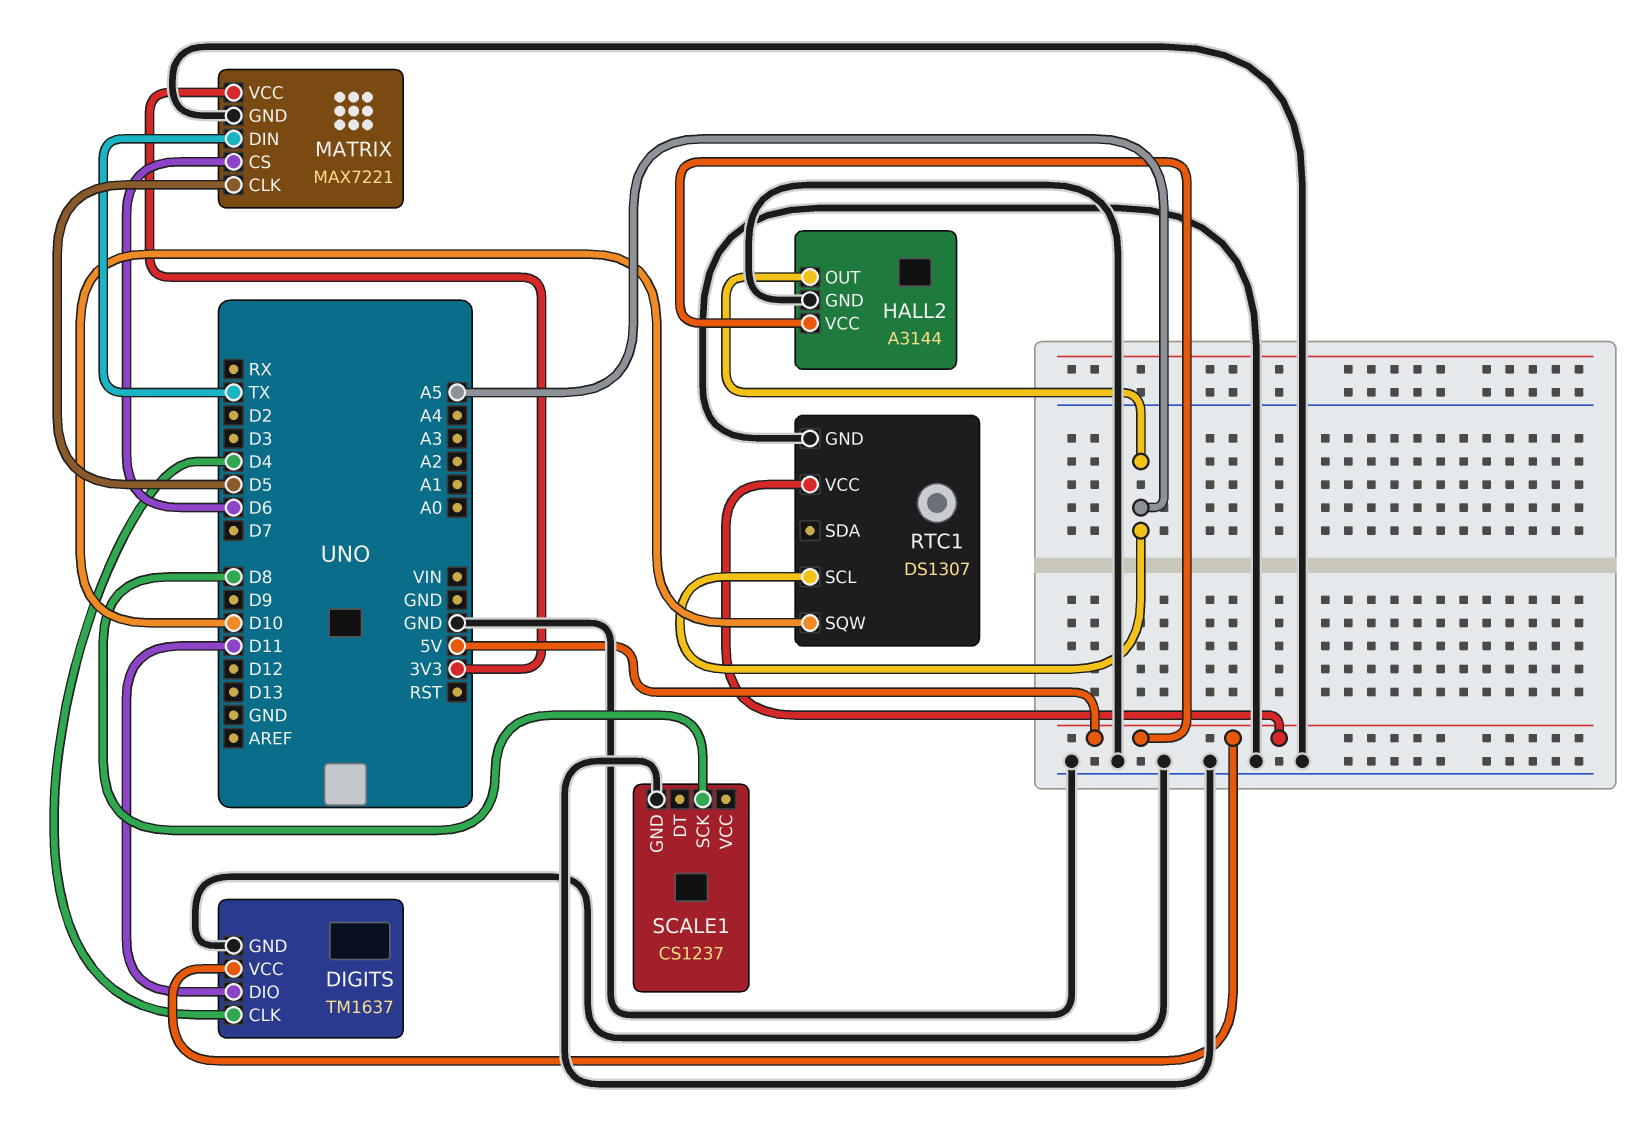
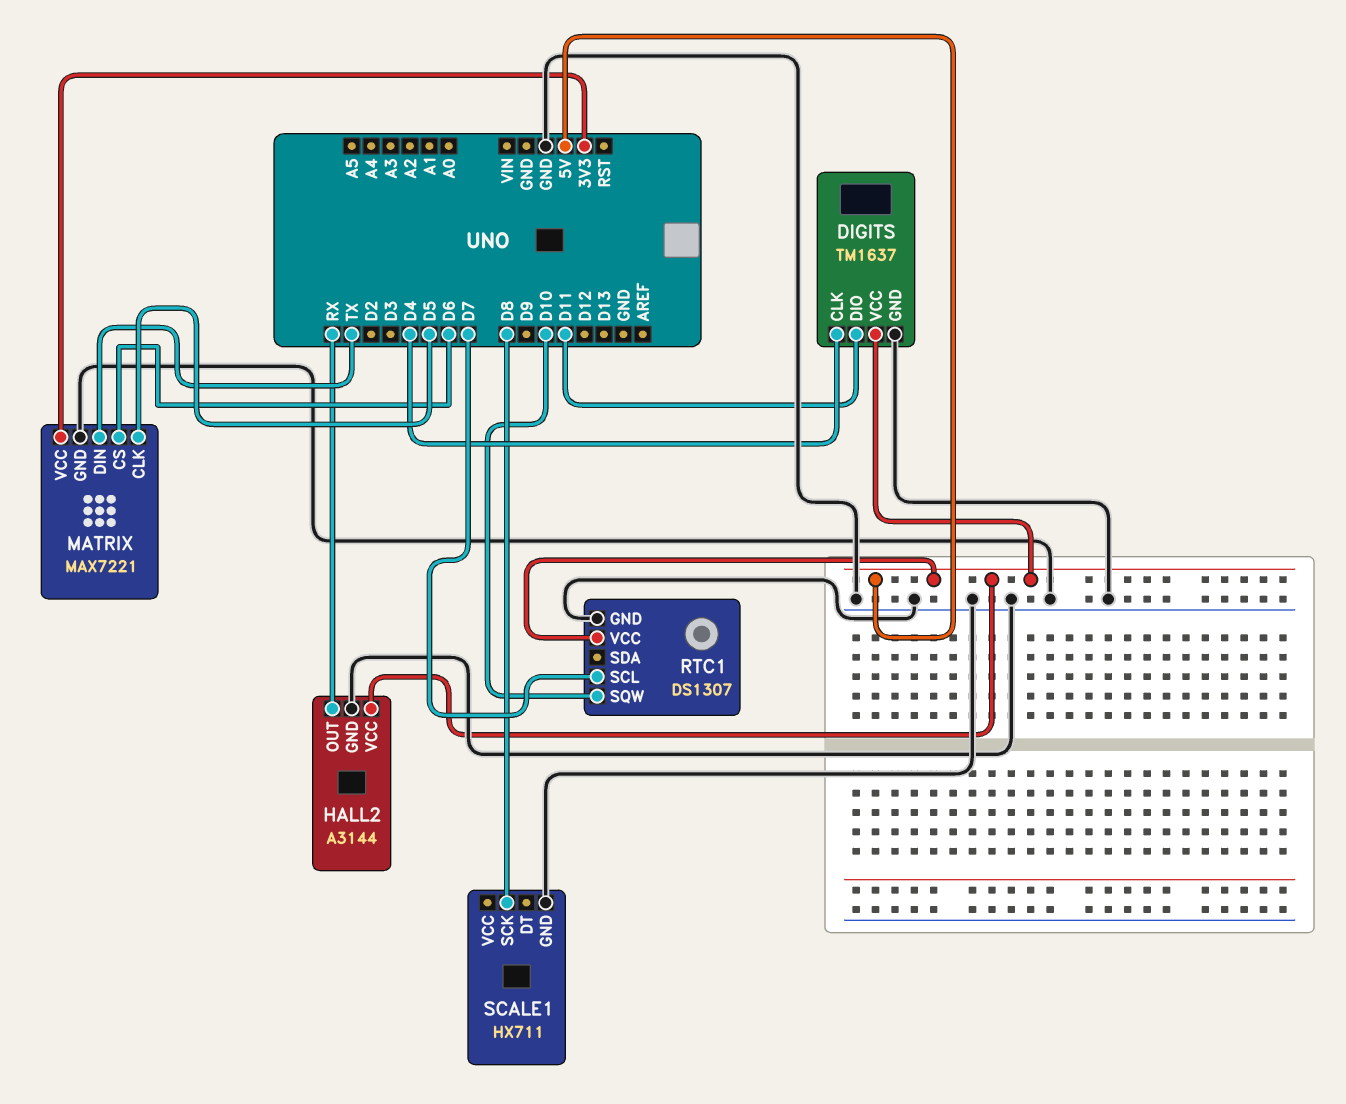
HALL2 pin OUT: A5 -> RX
RTC1 pin SCL: A5 -> D7
SCALE1: CS1237 -> HX711

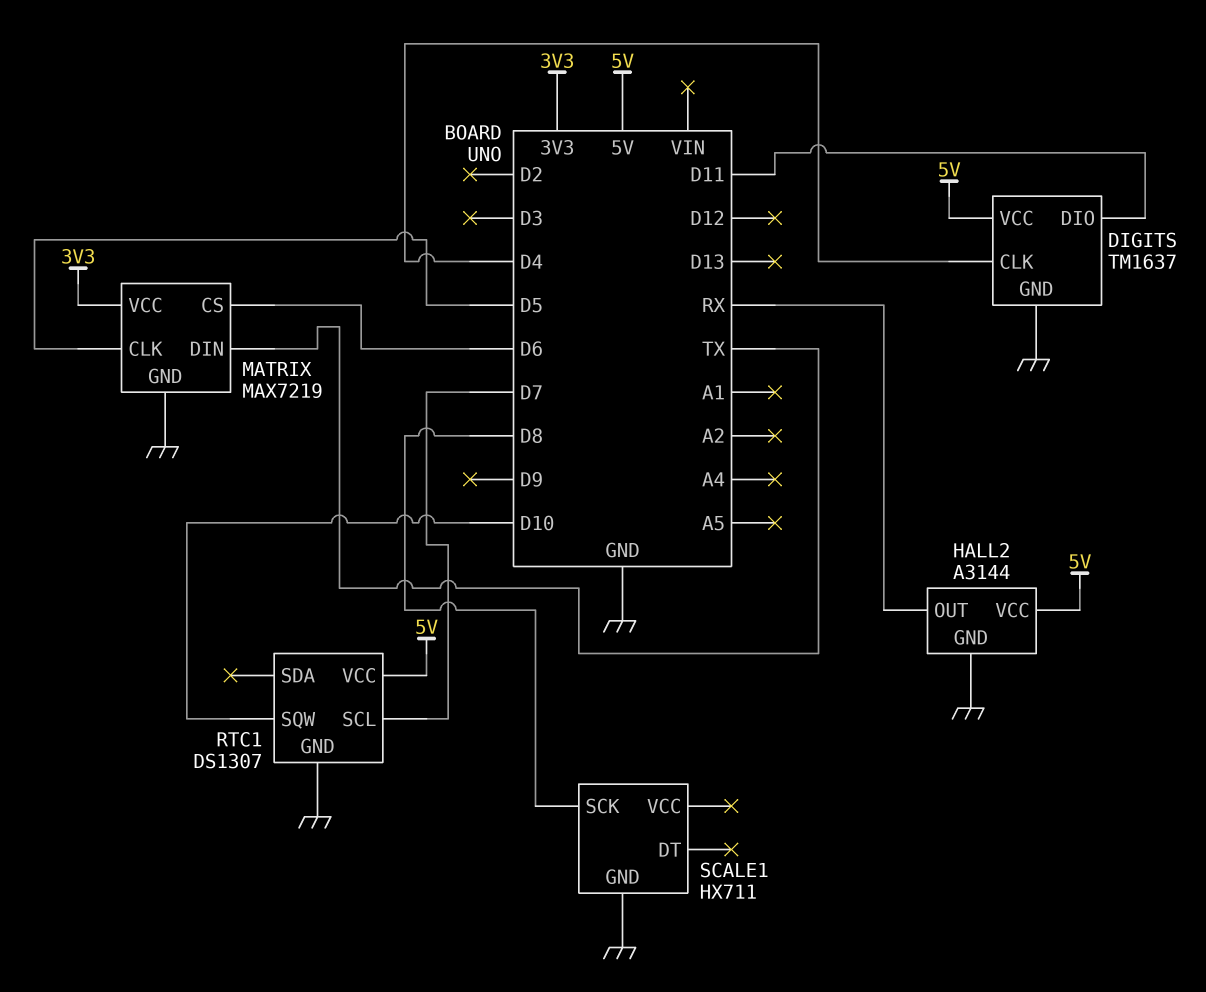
MATRIX: MAX7221 -> MAX7219

